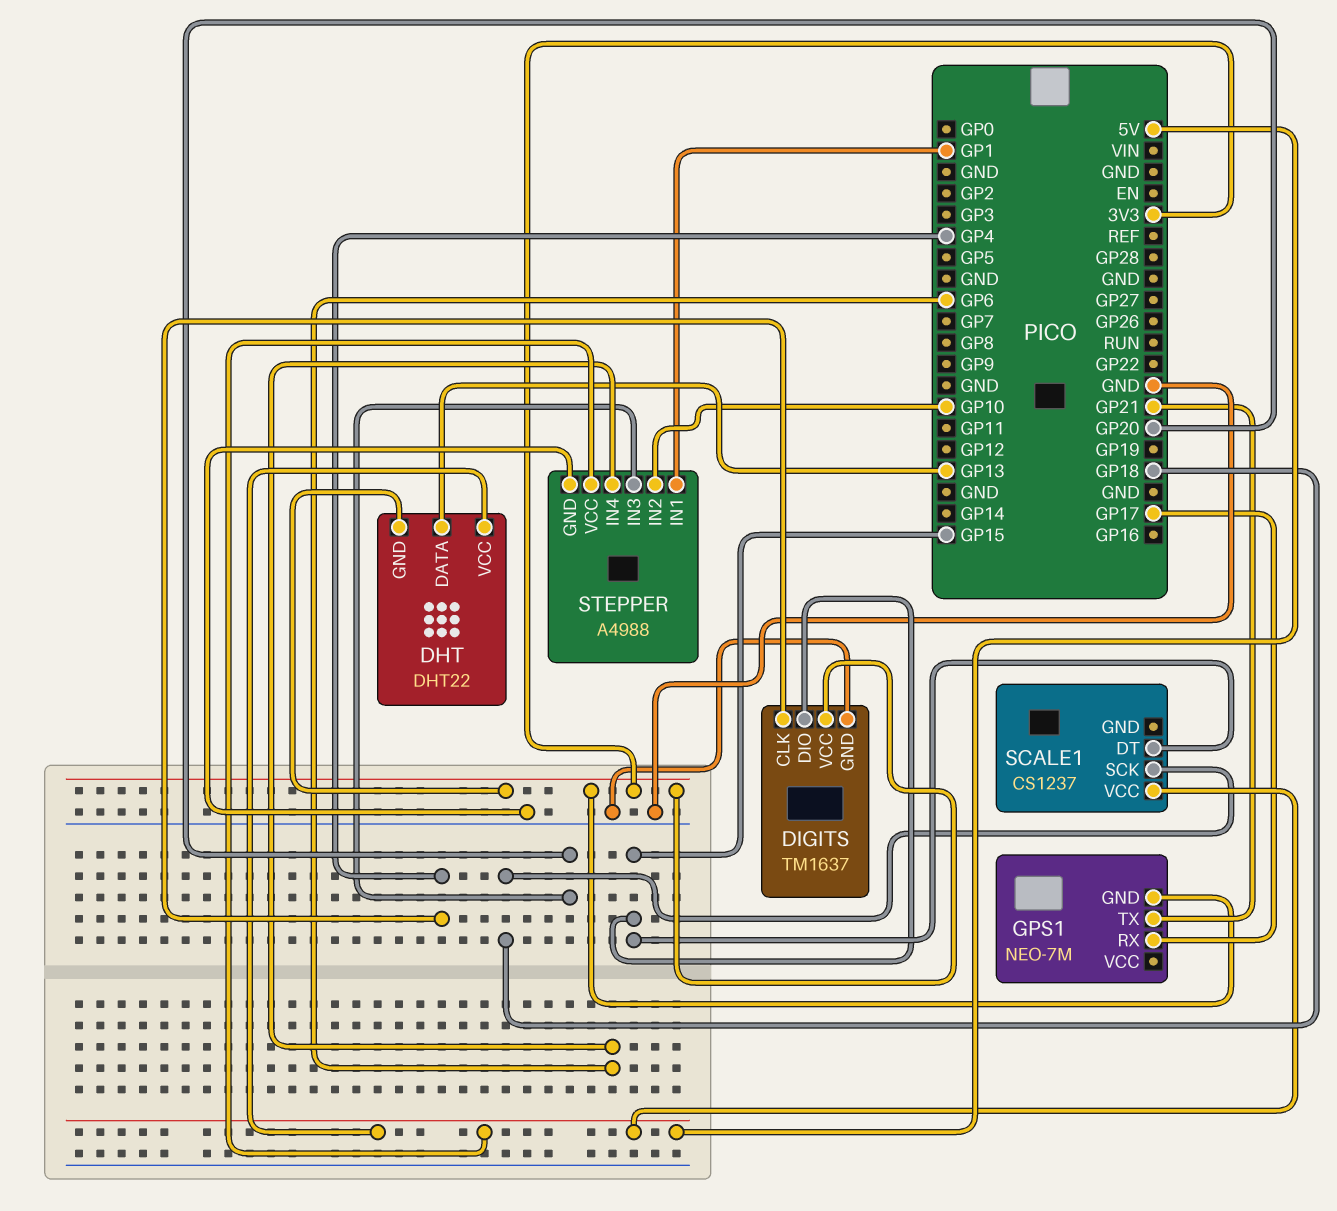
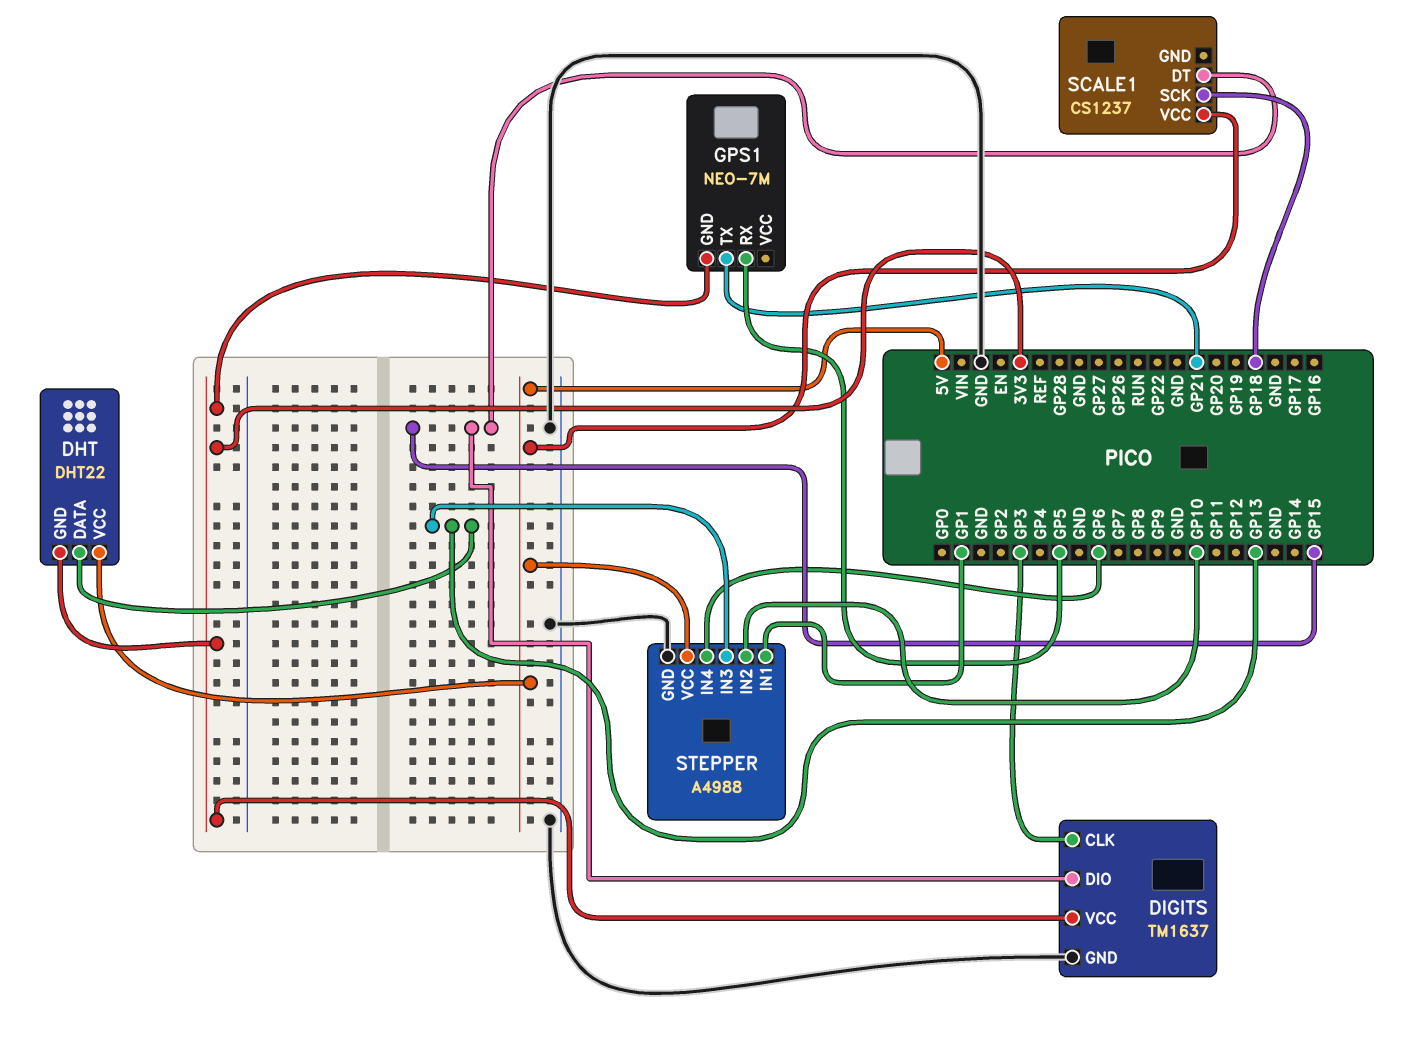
DIGITS pin CLK: GP4 -> GP3
GPS1 pin RX: GP17 -> GP5
STEPPER pin IN3: GP20 -> GP13

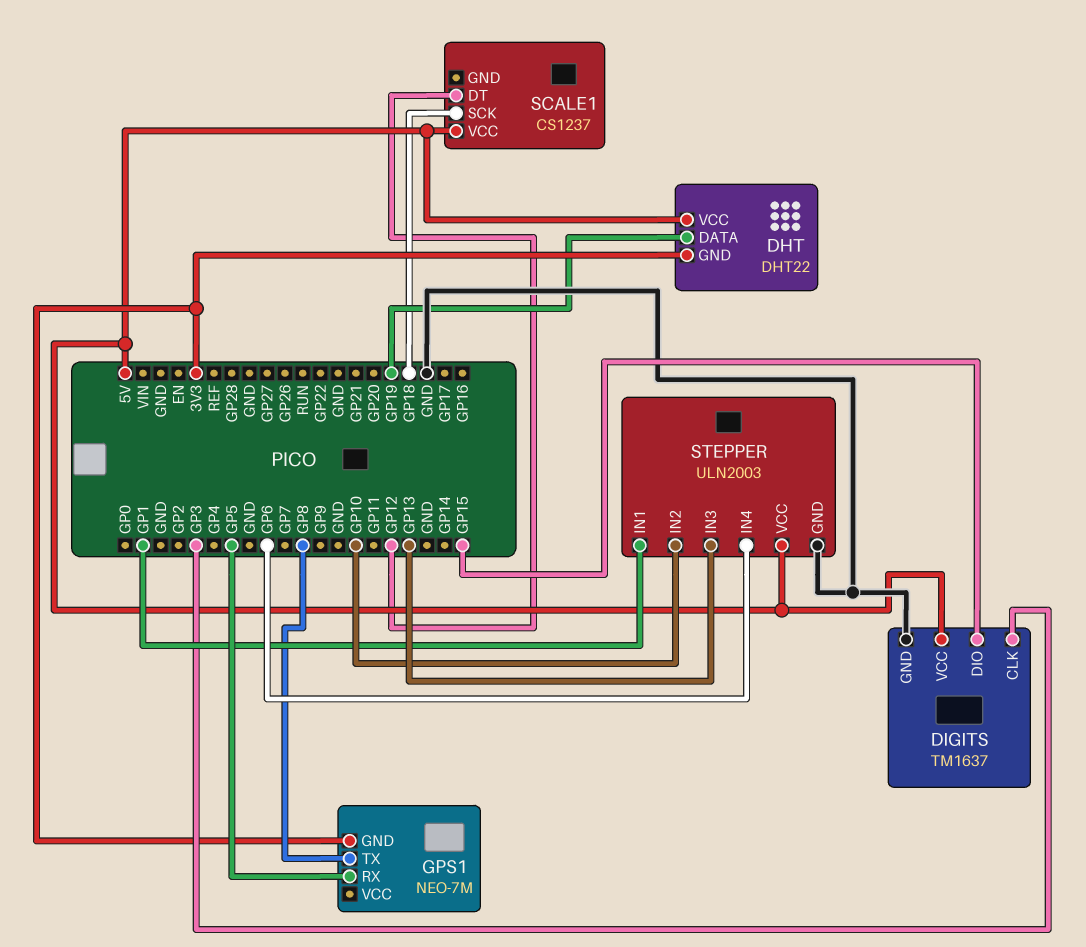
DHT pin DATA: GP13 -> GP19
DIGITS pin VCC: 3V3 -> 5V
GPS1 pin TX: GP21 -> GP8
SCALE1 pin DT: GP15 -> GP12
STEPPER: A4988 -> ULN2003

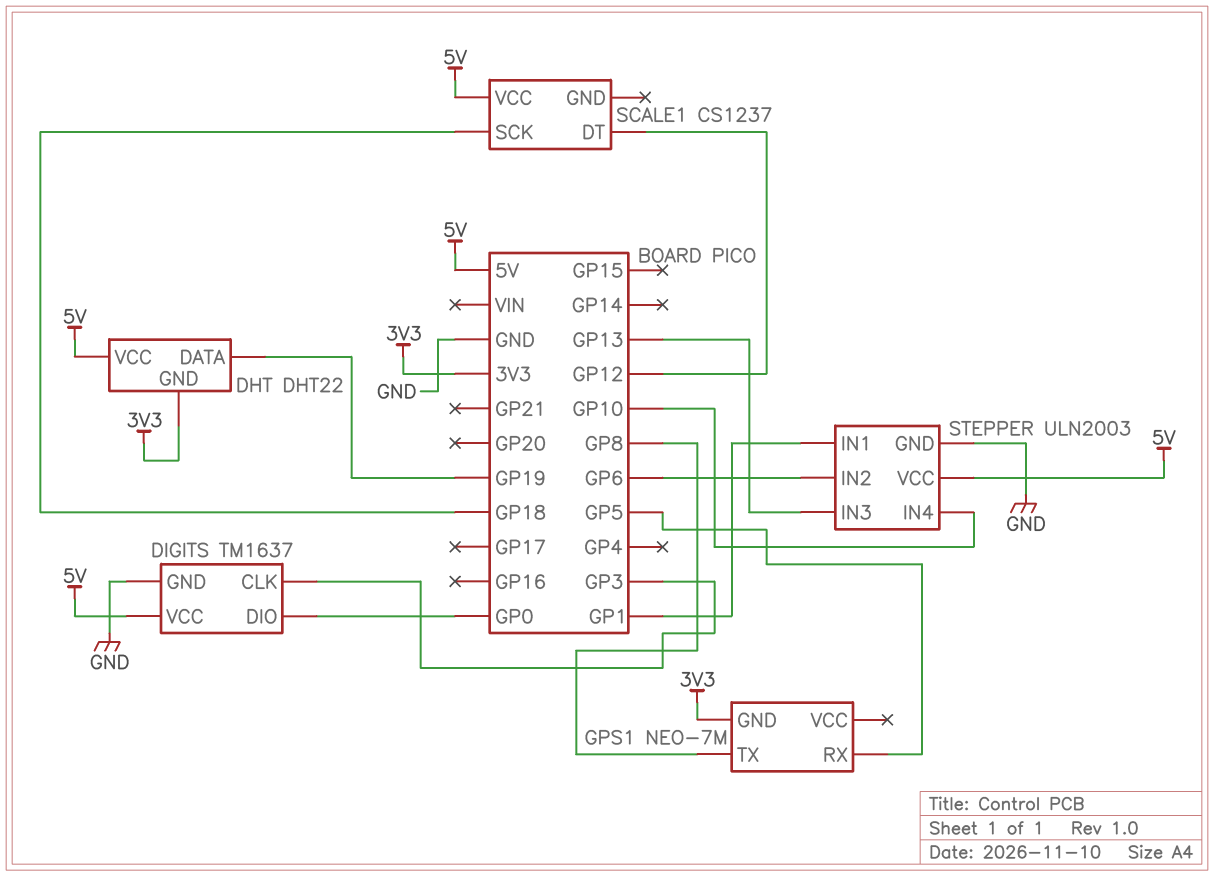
DIGITS pin DIO: GP15 -> GP0
STEPPER pin IN2: GP10 -> GP6
STEPPER pin IN4: GP6 -> GP10

